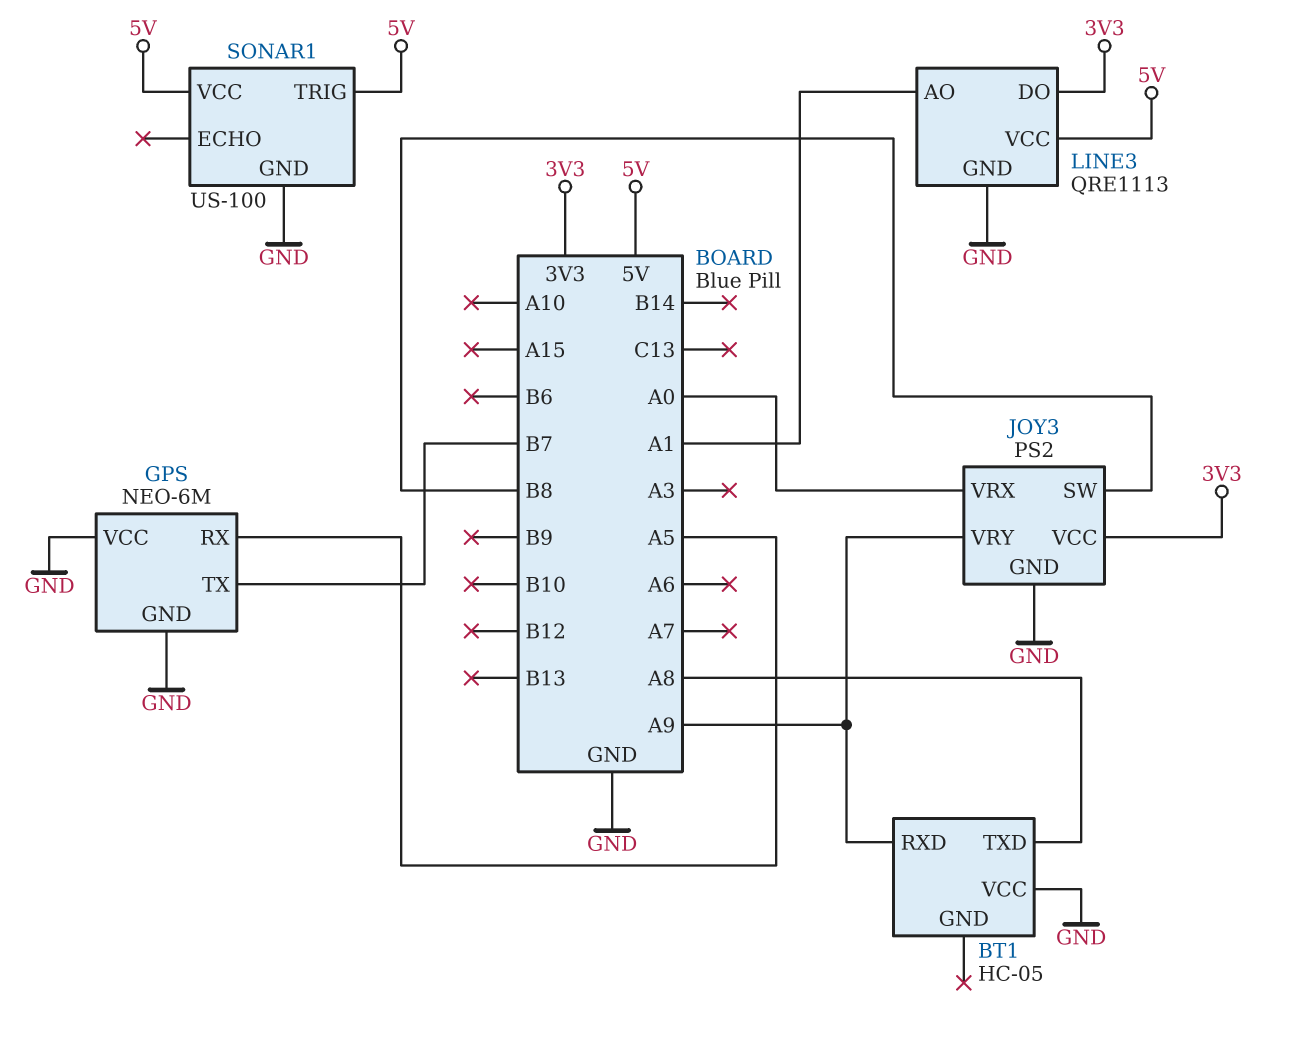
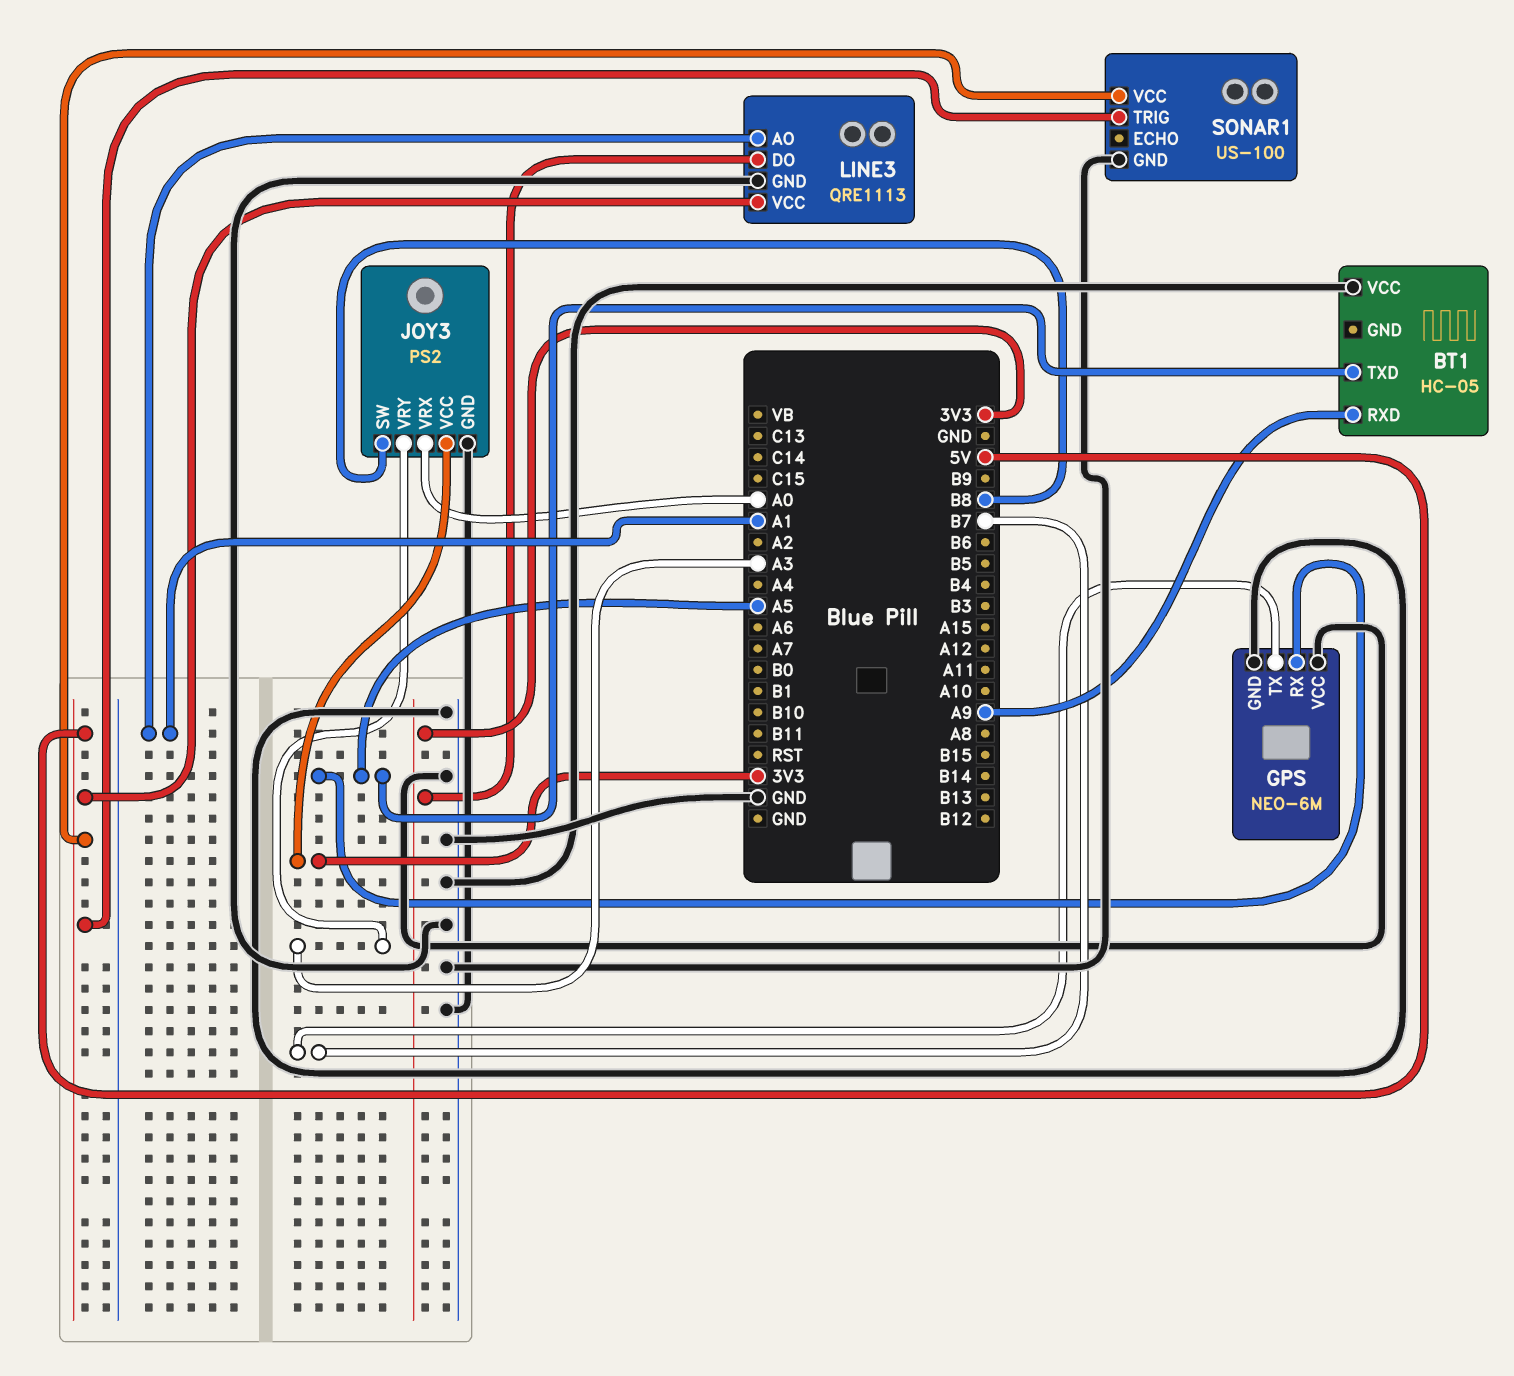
BT1 pin TXD: A8 -> A5
JOY3 pin VRY: A9 -> A3

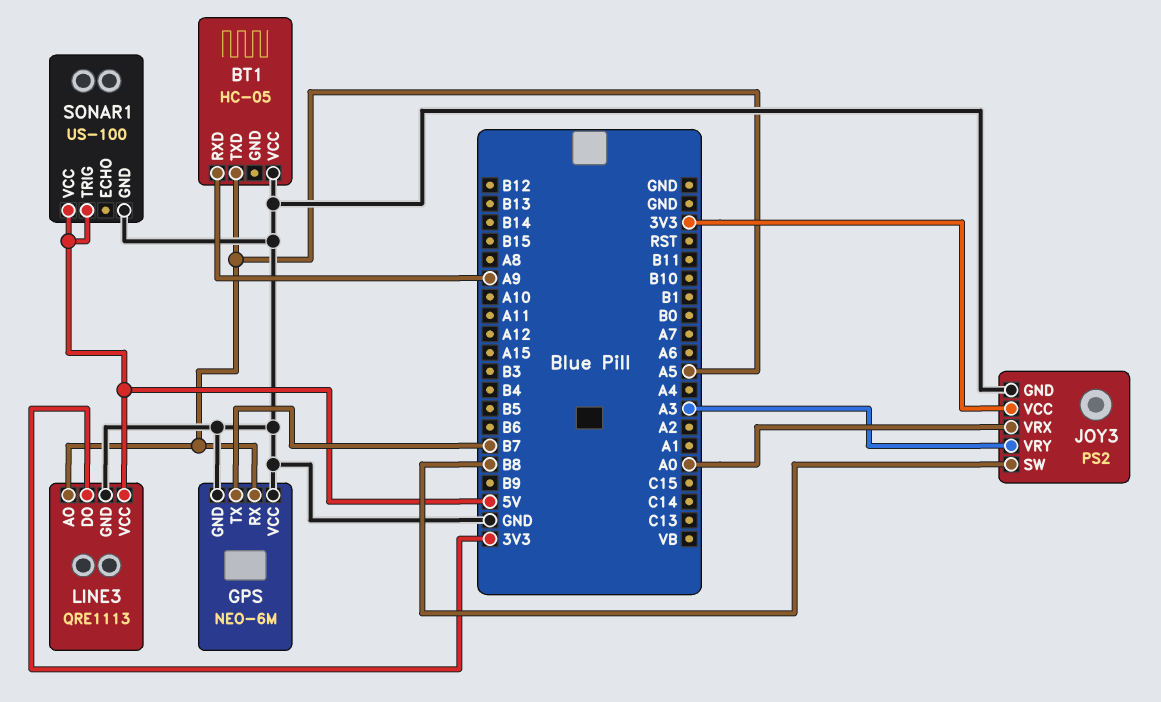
LINE3 pin AO: A1 -> A5

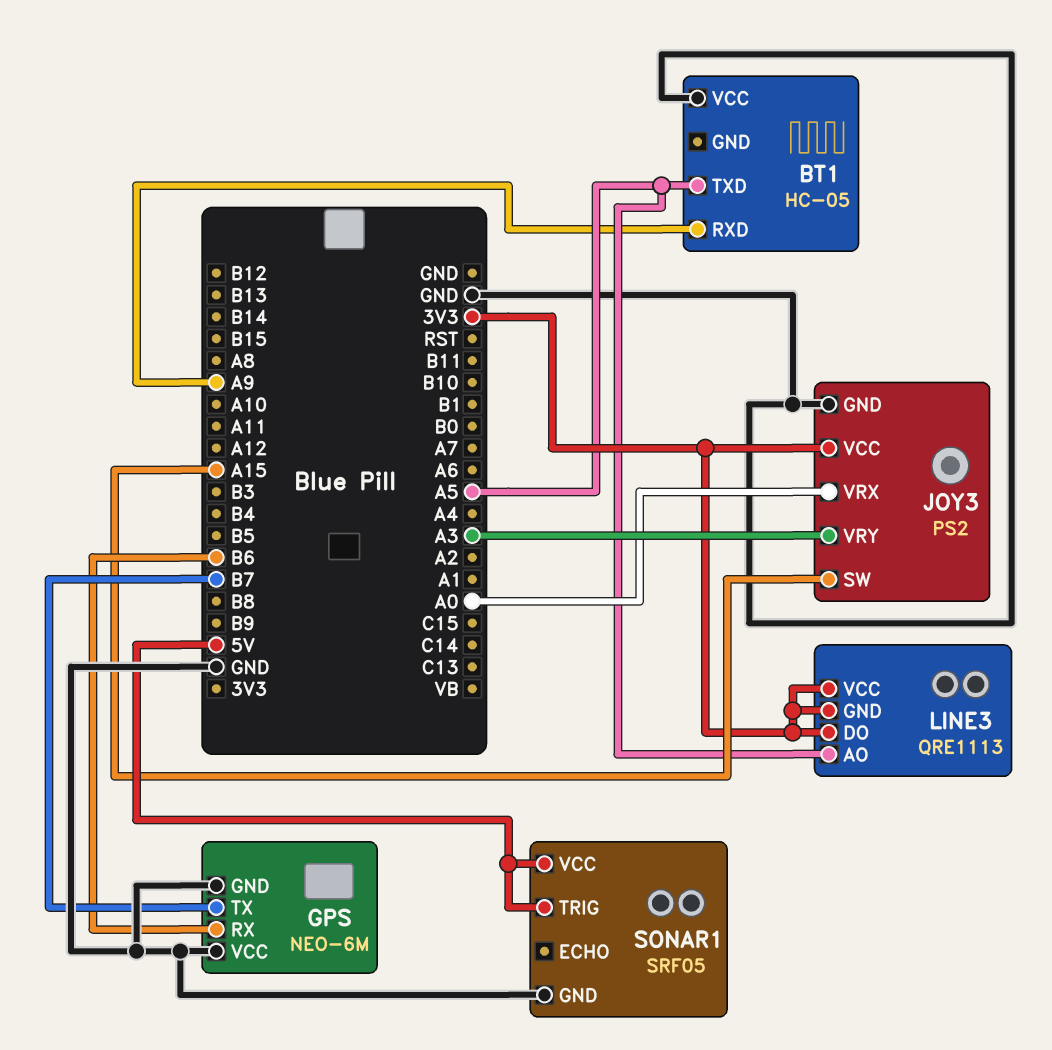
GPS pin RX: A5 -> B6
JOY3 pin SW: B8 -> A15
LINE3 pin GND: GND -> 3V3
LINE3 pin VCC: 5V -> 3V3
SONAR1: US-100 -> SRF05

